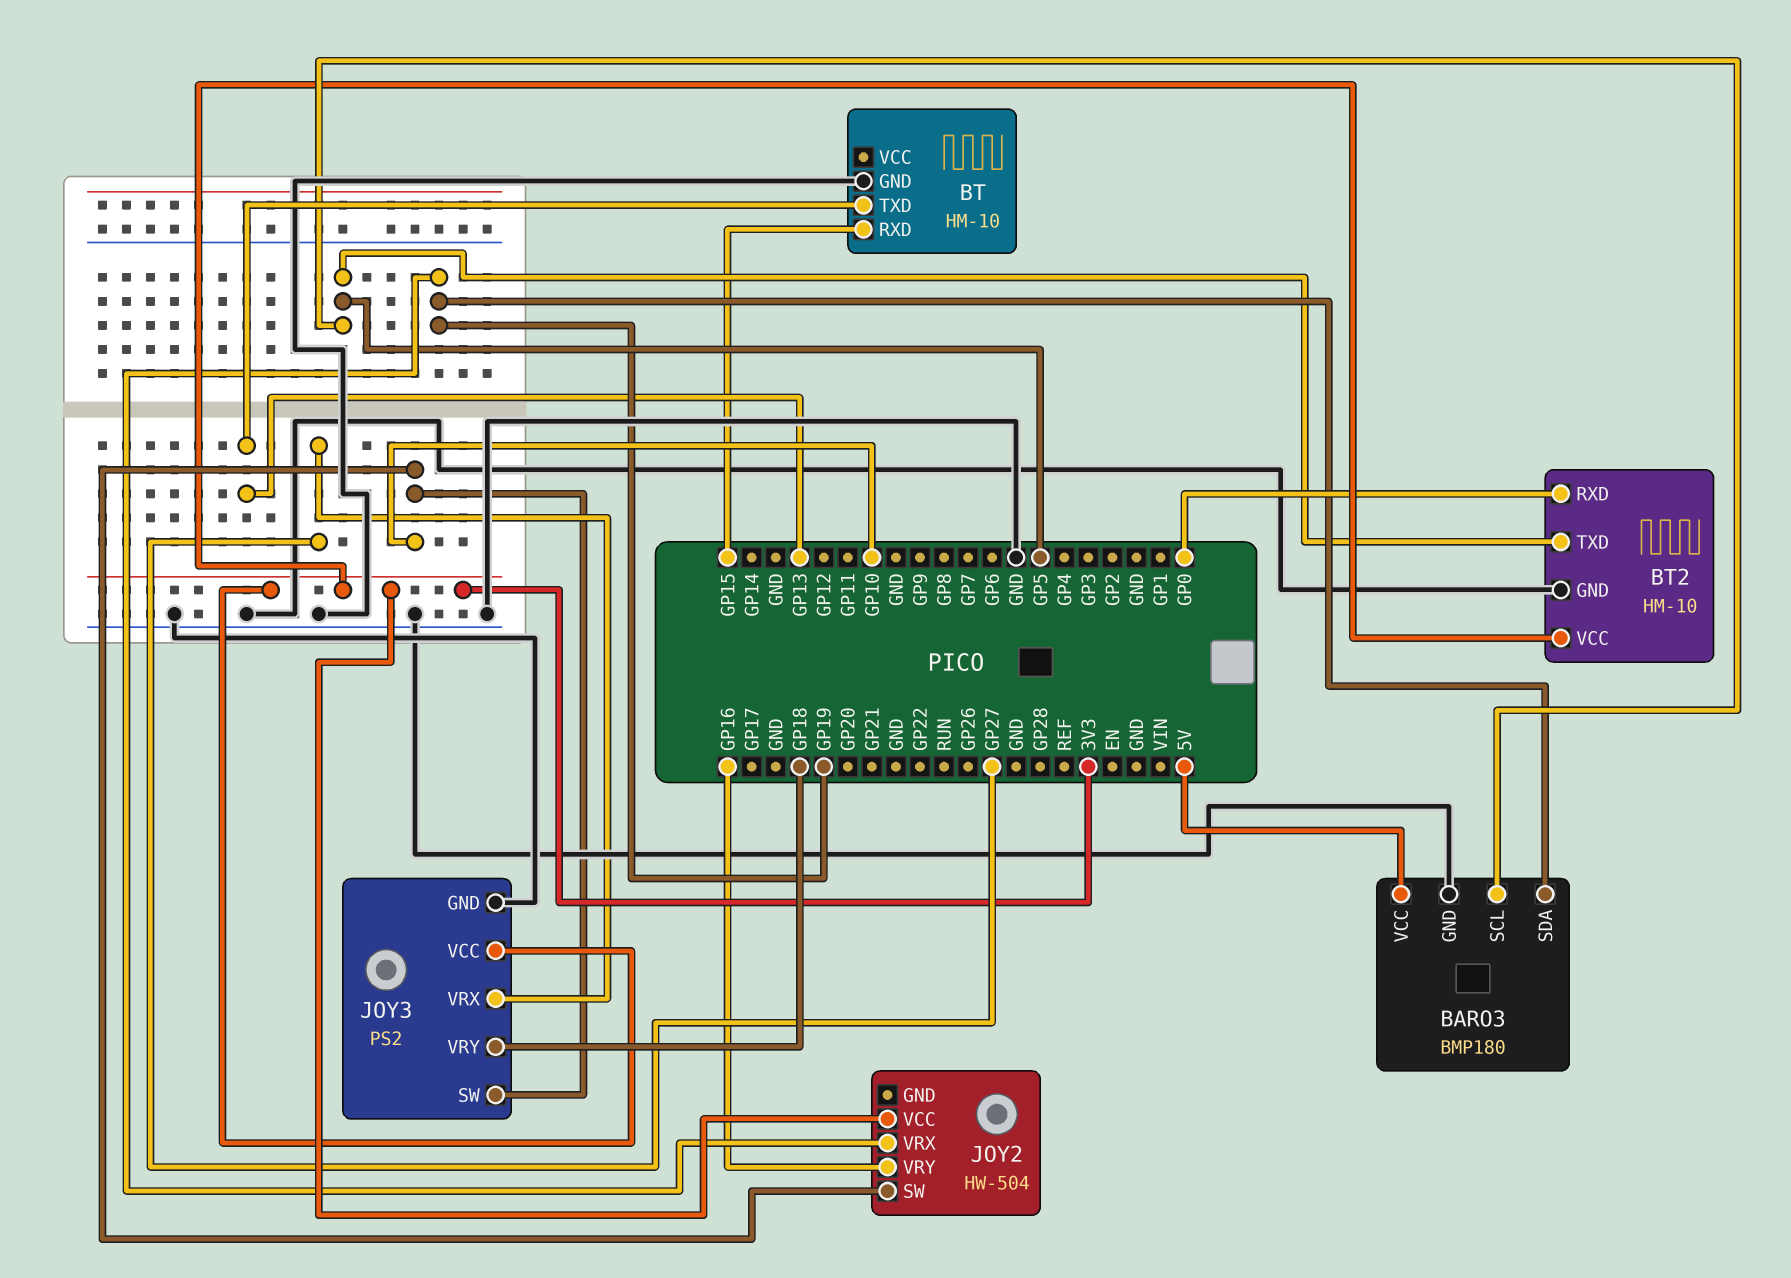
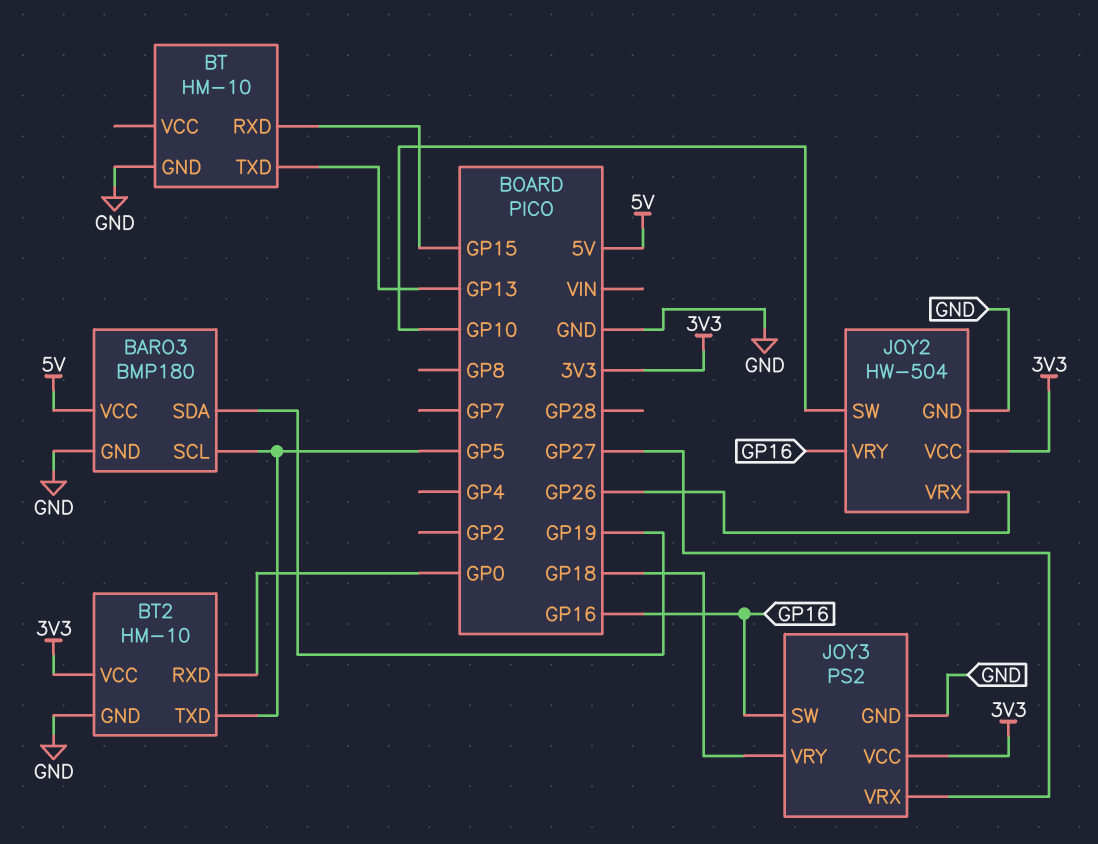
JOY2 pin GND: none -> GND
JOY2 pin VRX: GP19 -> GP26
JOY3 pin SW: GP10 -> GP16

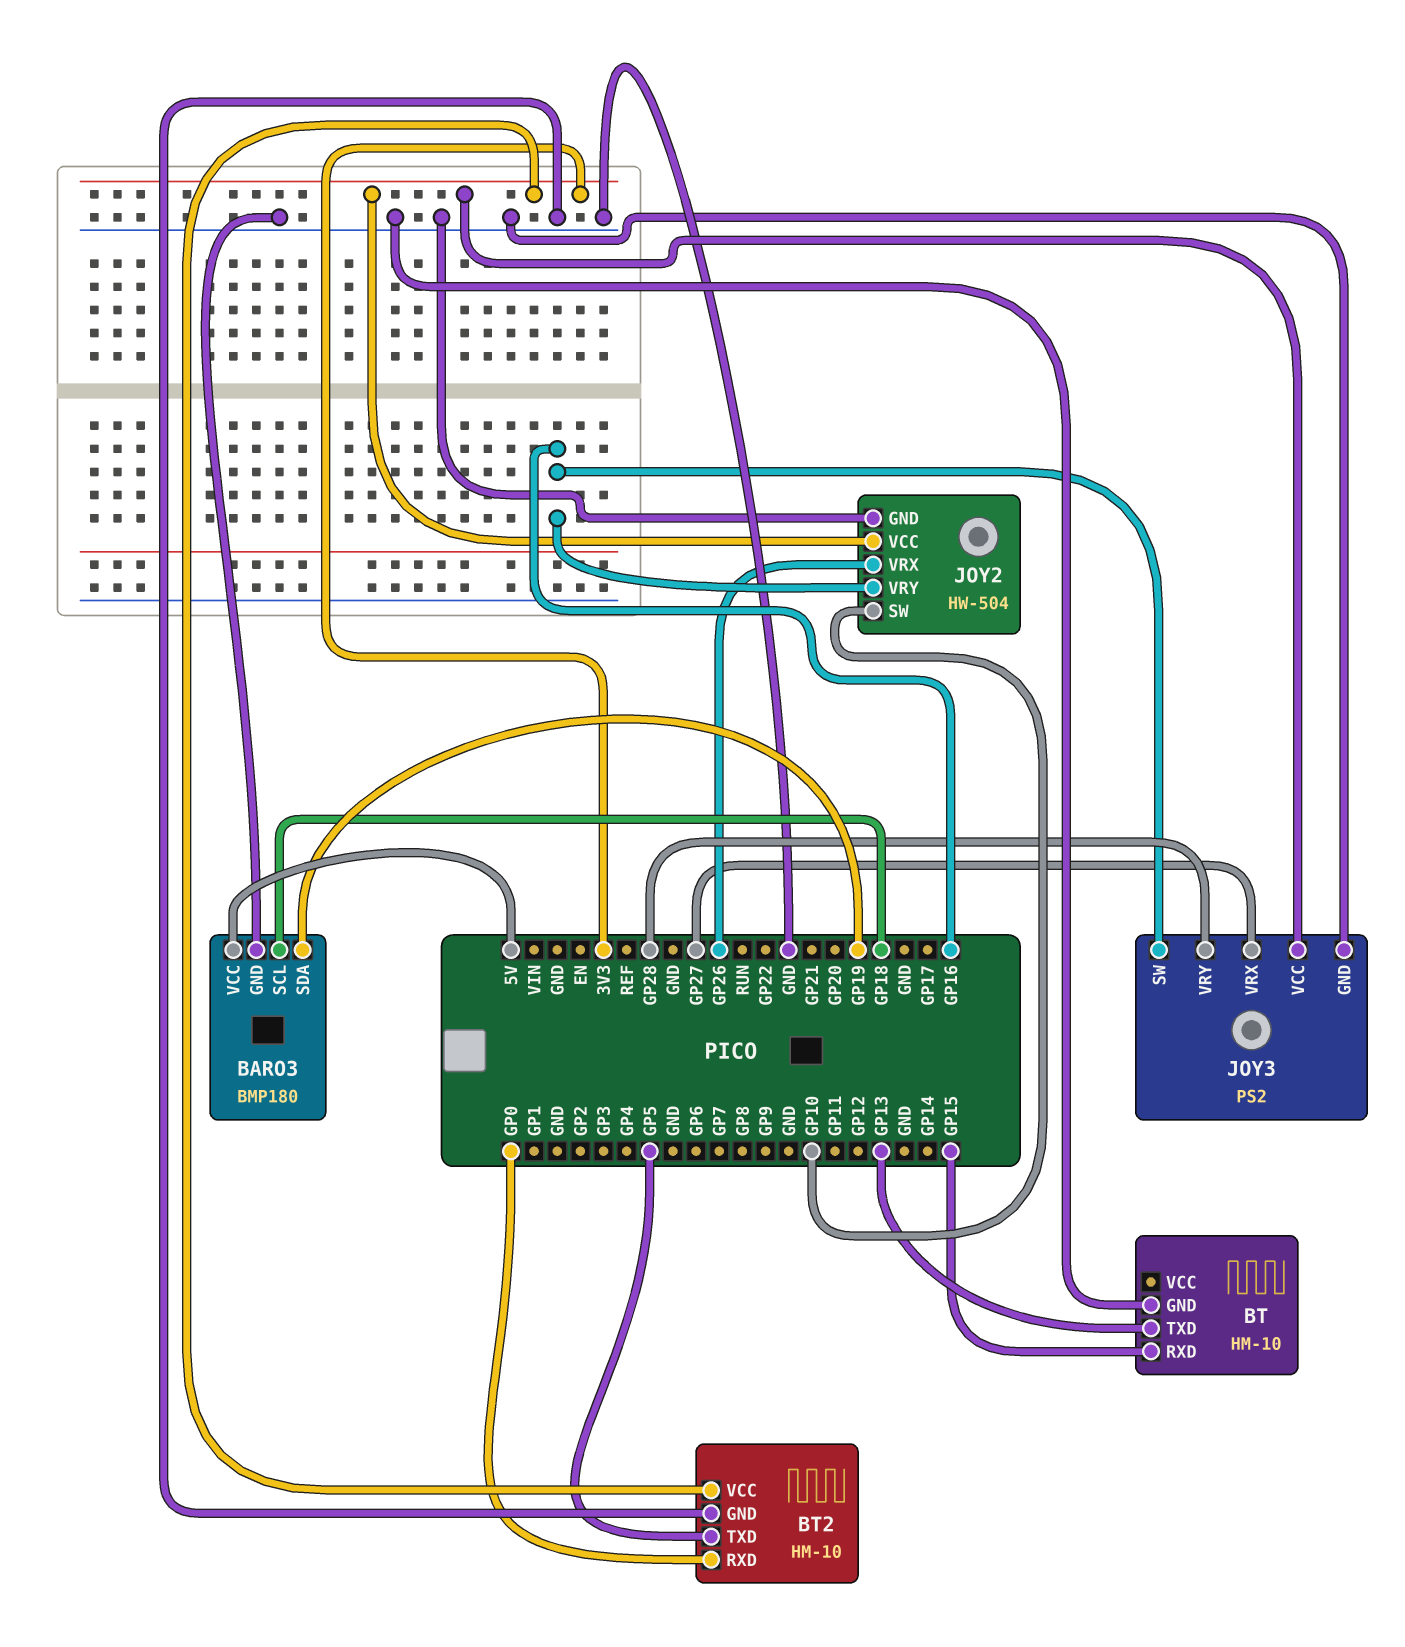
BARO3 pin SCL: GP5 -> GP18
JOY3 pin VRY: GP18 -> GP28

